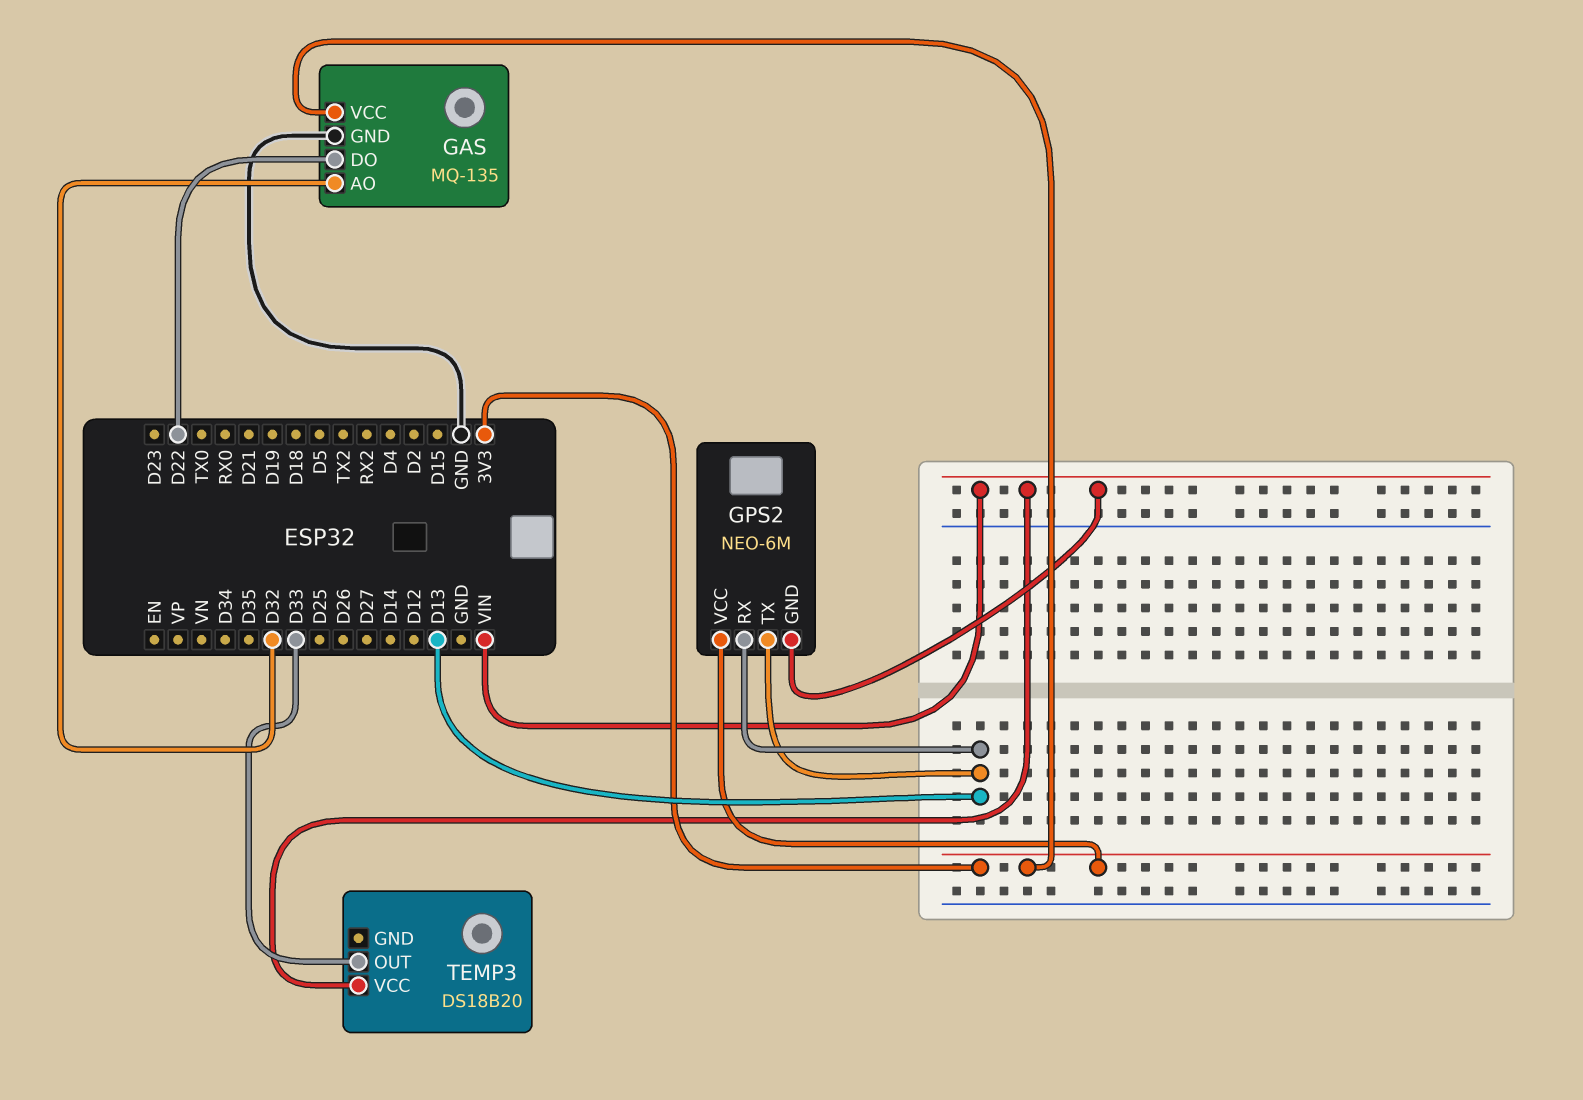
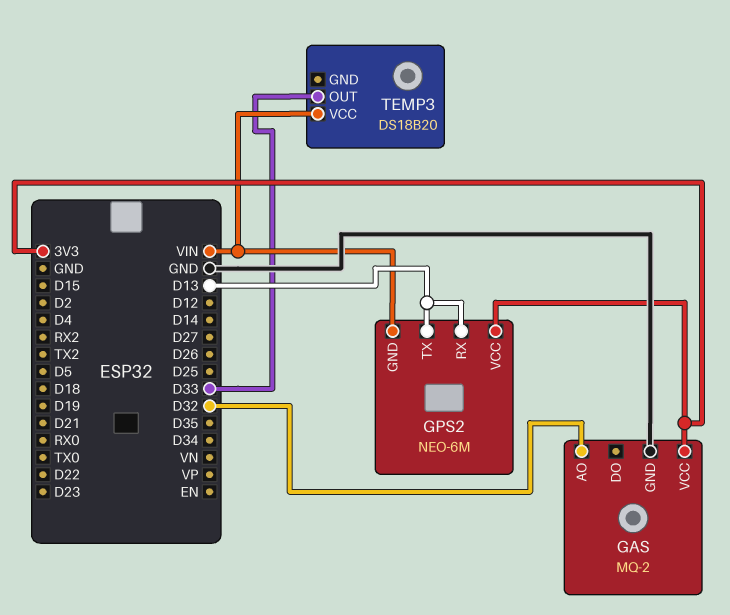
GAS: MQ-135 -> MQ-2
GAS pin DO: D22 -> none

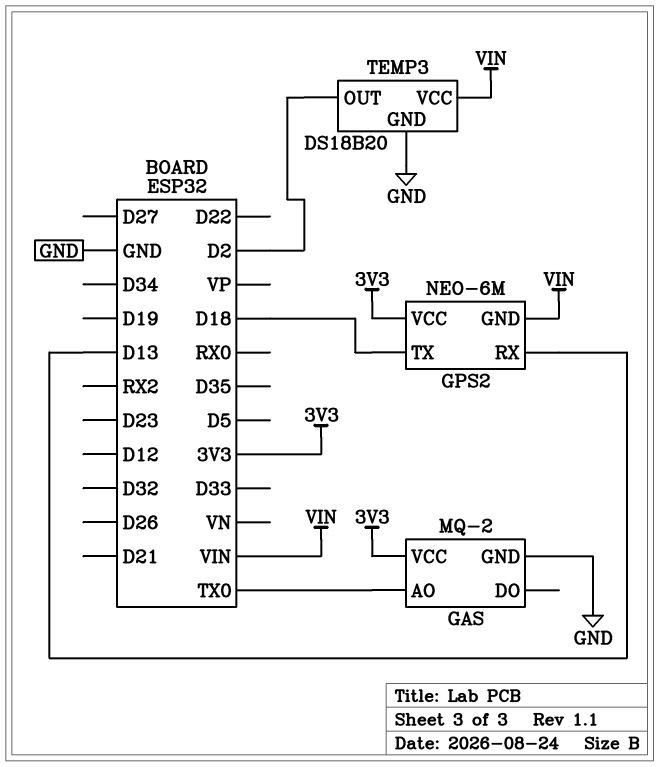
GAS pin AO: D32 -> TX0
GPS2 pin TX: D13 -> D18
TEMP3 pin GND: none -> GND
TEMP3 pin OUT: D33 -> D2

